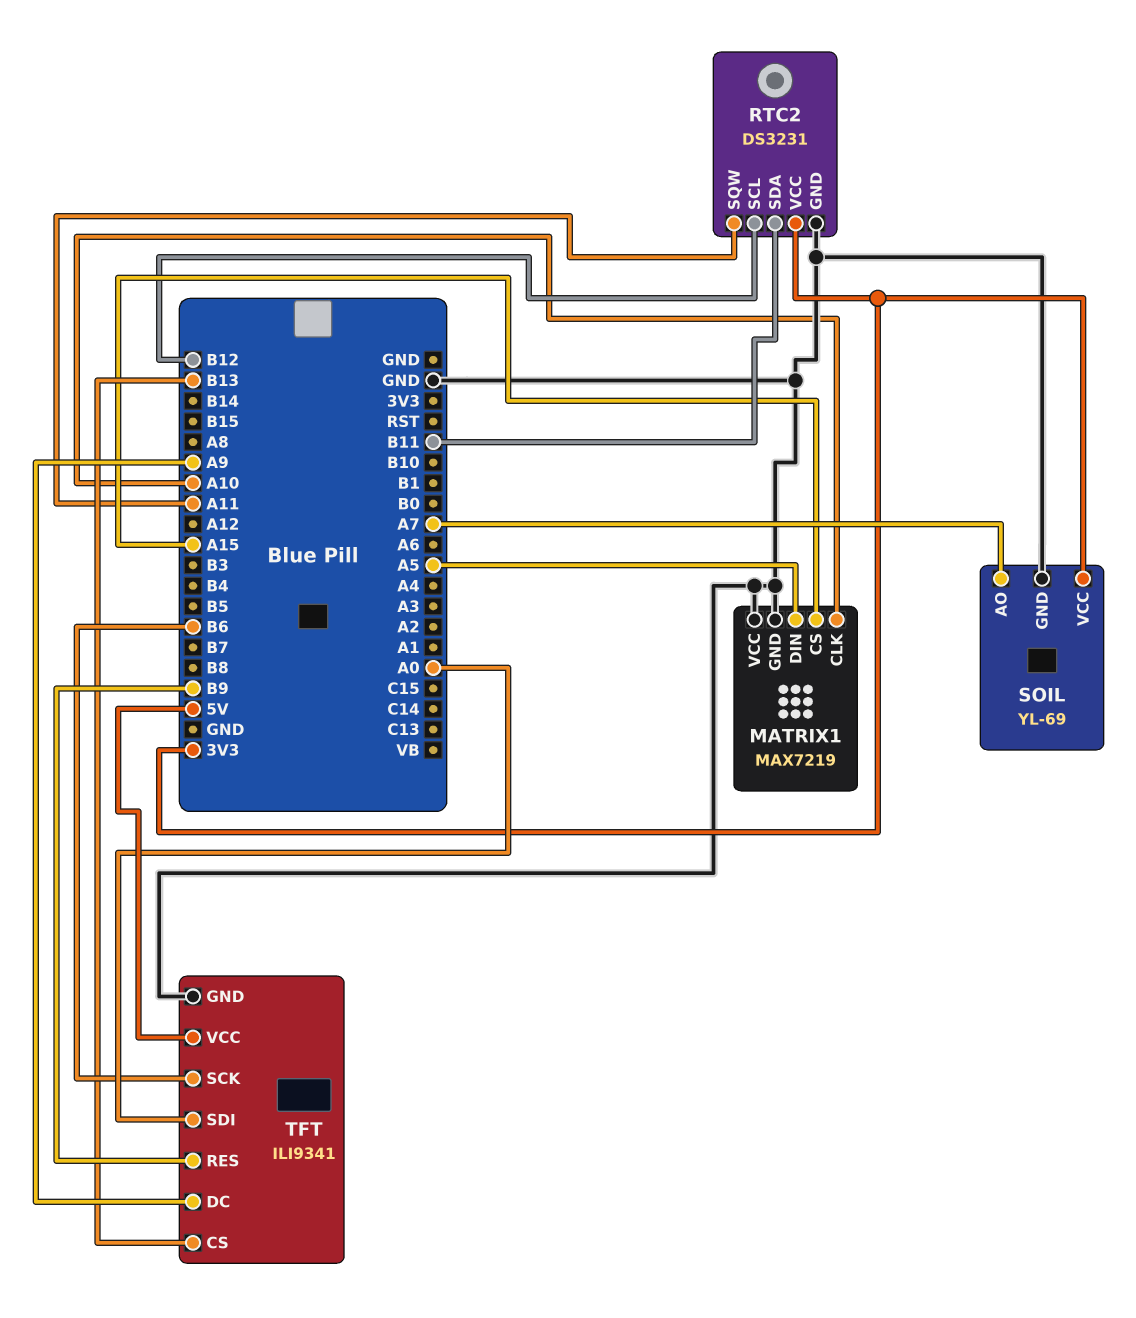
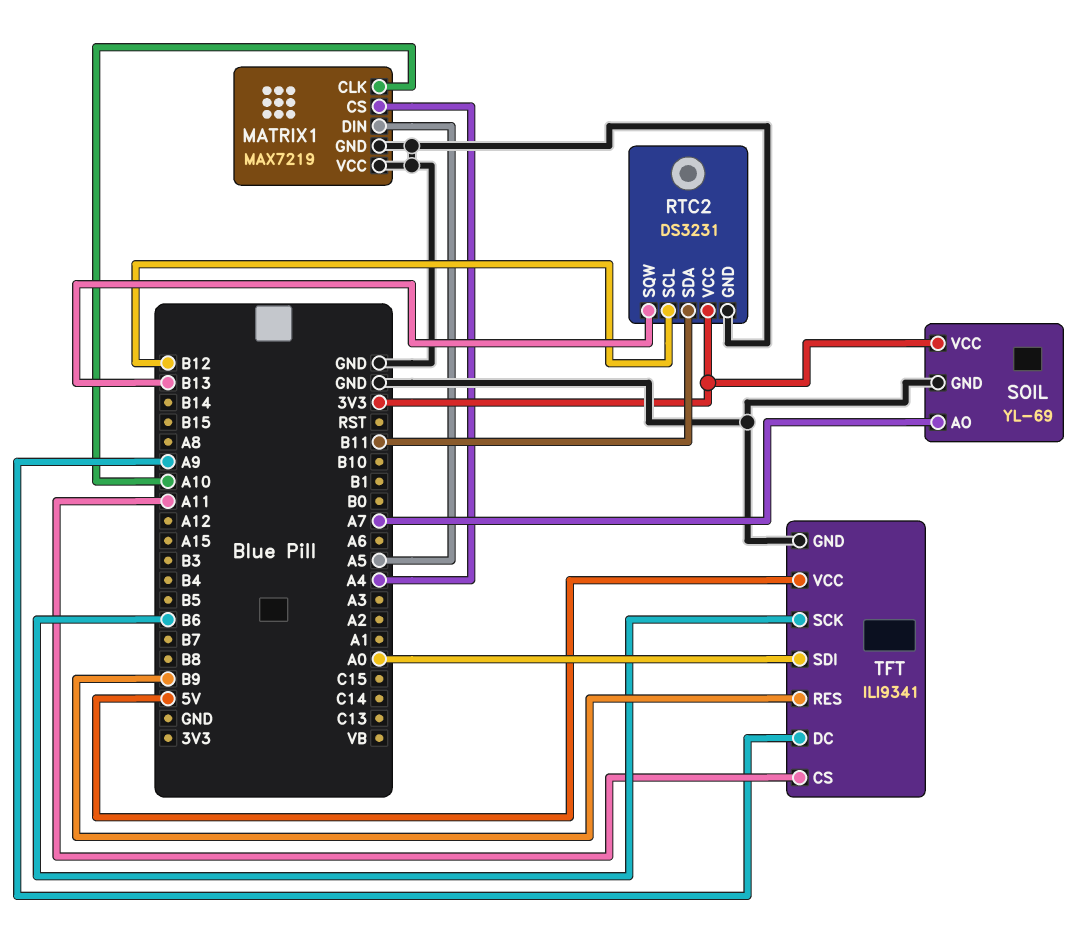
MATRIX1 pin CS: A15 -> A4
RTC2 pin SQW: A11 -> B13
TFT pin CS: B13 -> A11

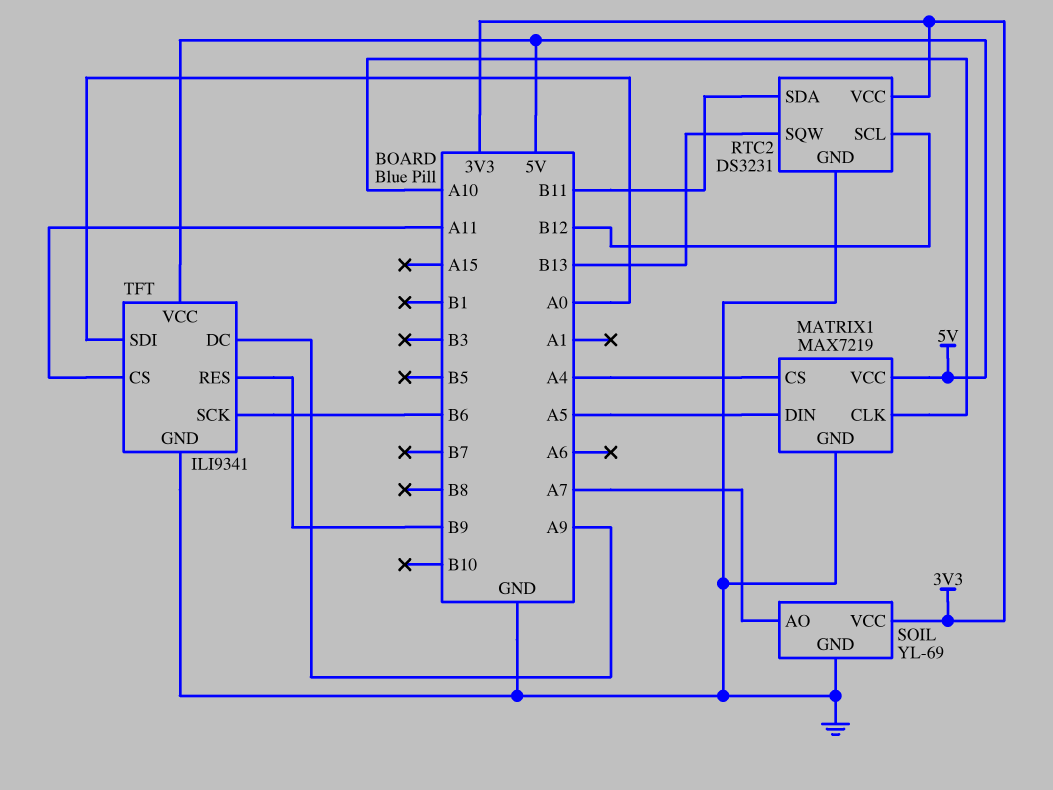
MATRIX1 pin VCC: GND -> 5V

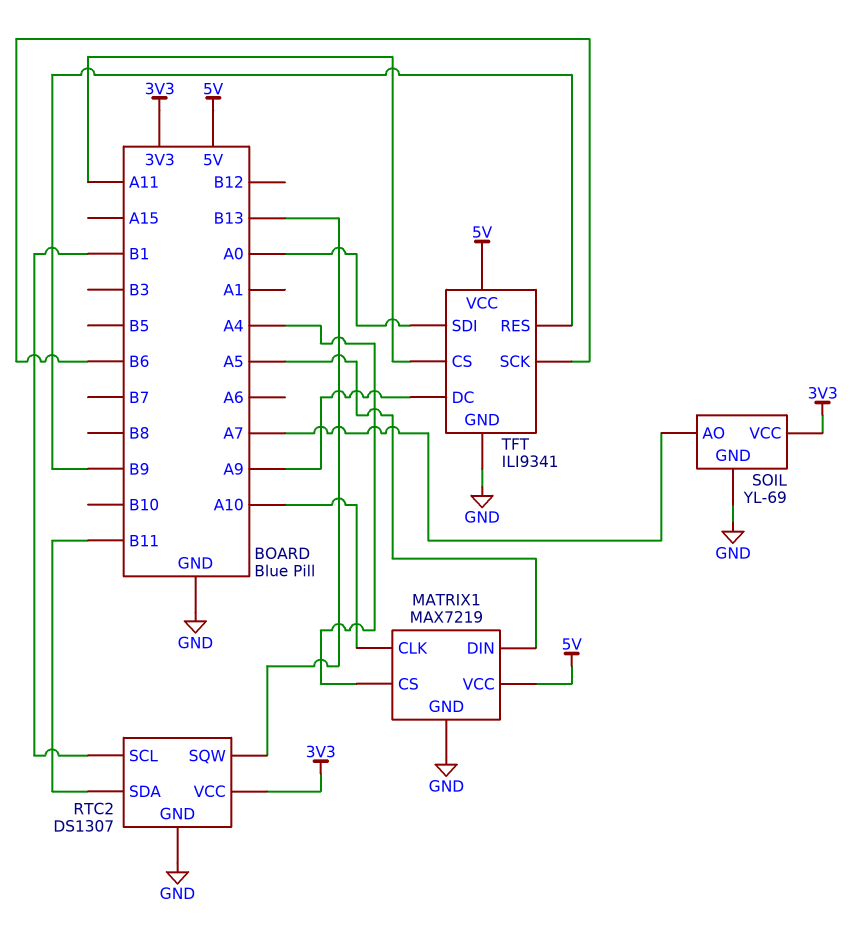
RTC2: DS3231 -> DS1307
RTC2 pin SCL: B12 -> B1

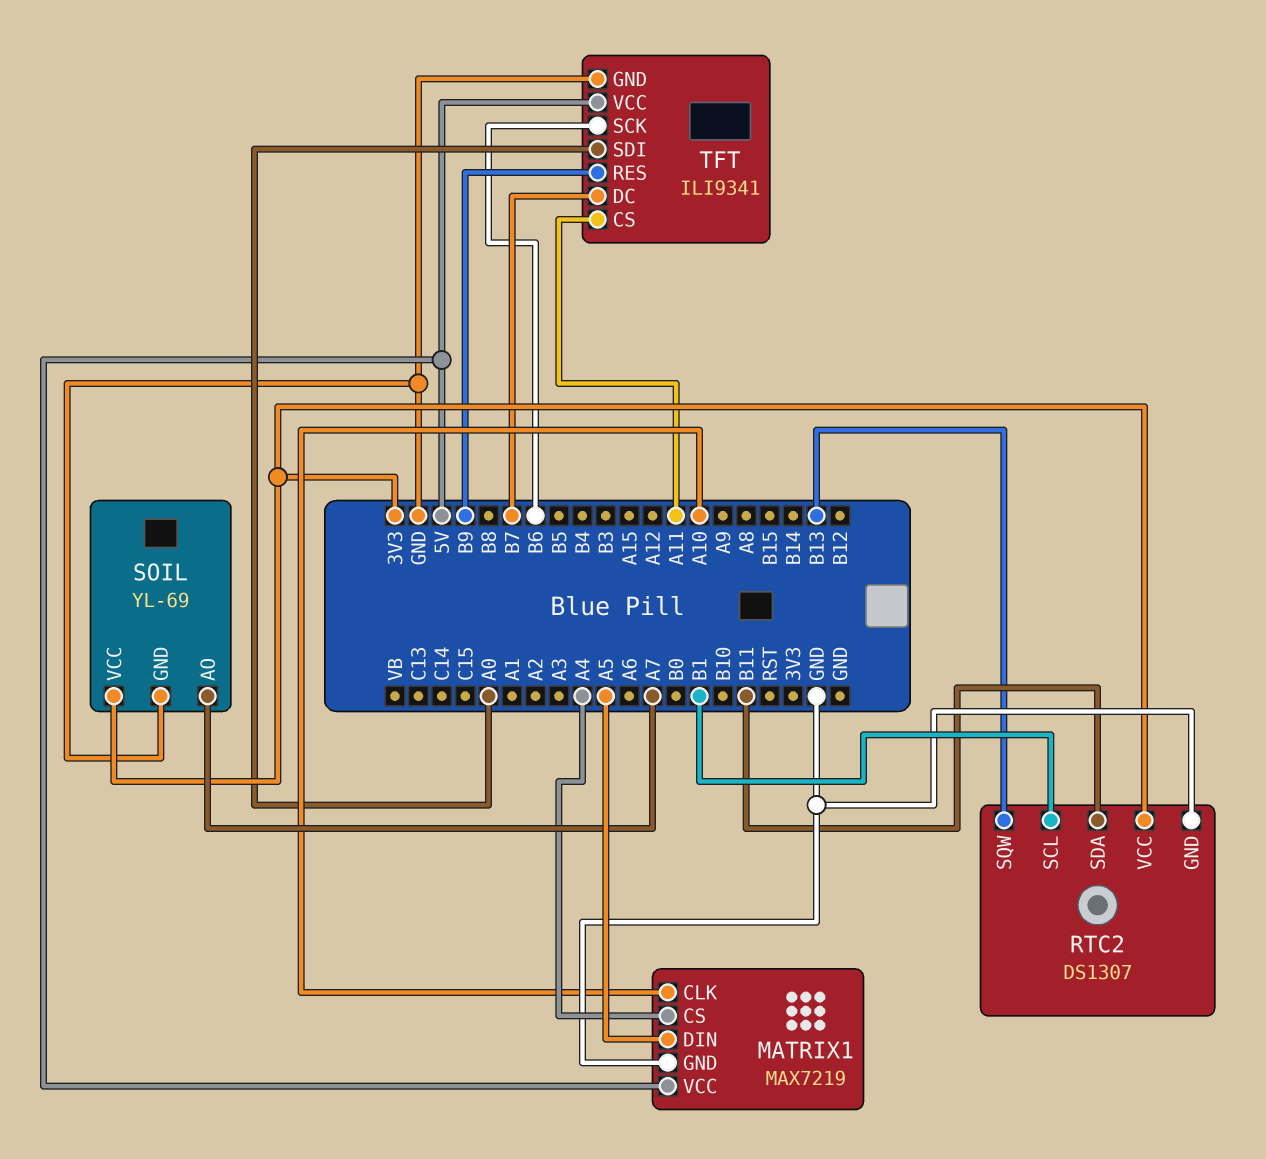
TFT pin DC: A9 -> B7

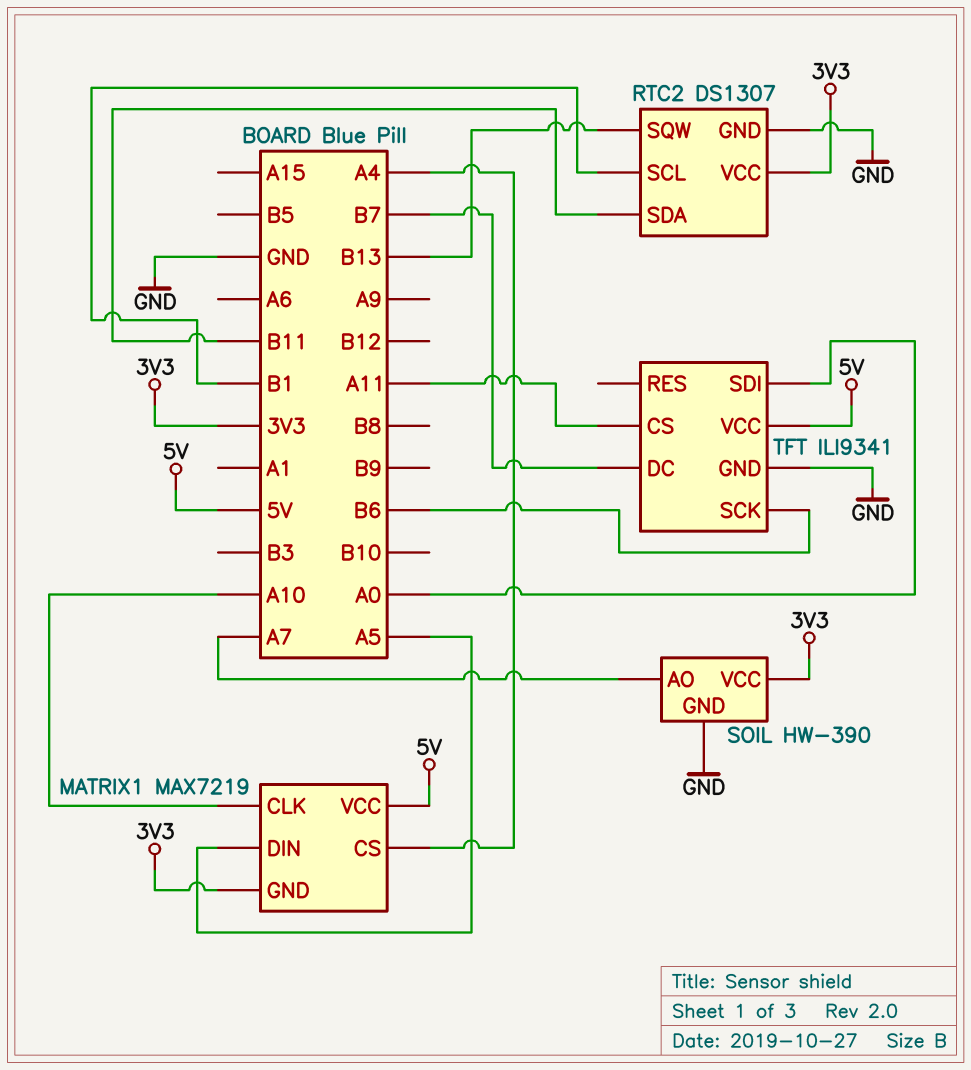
MATRIX1 pin GND: GND -> 3V3
SOIL: YL-69 -> HW-390
TFT pin RES: B9 -> none

